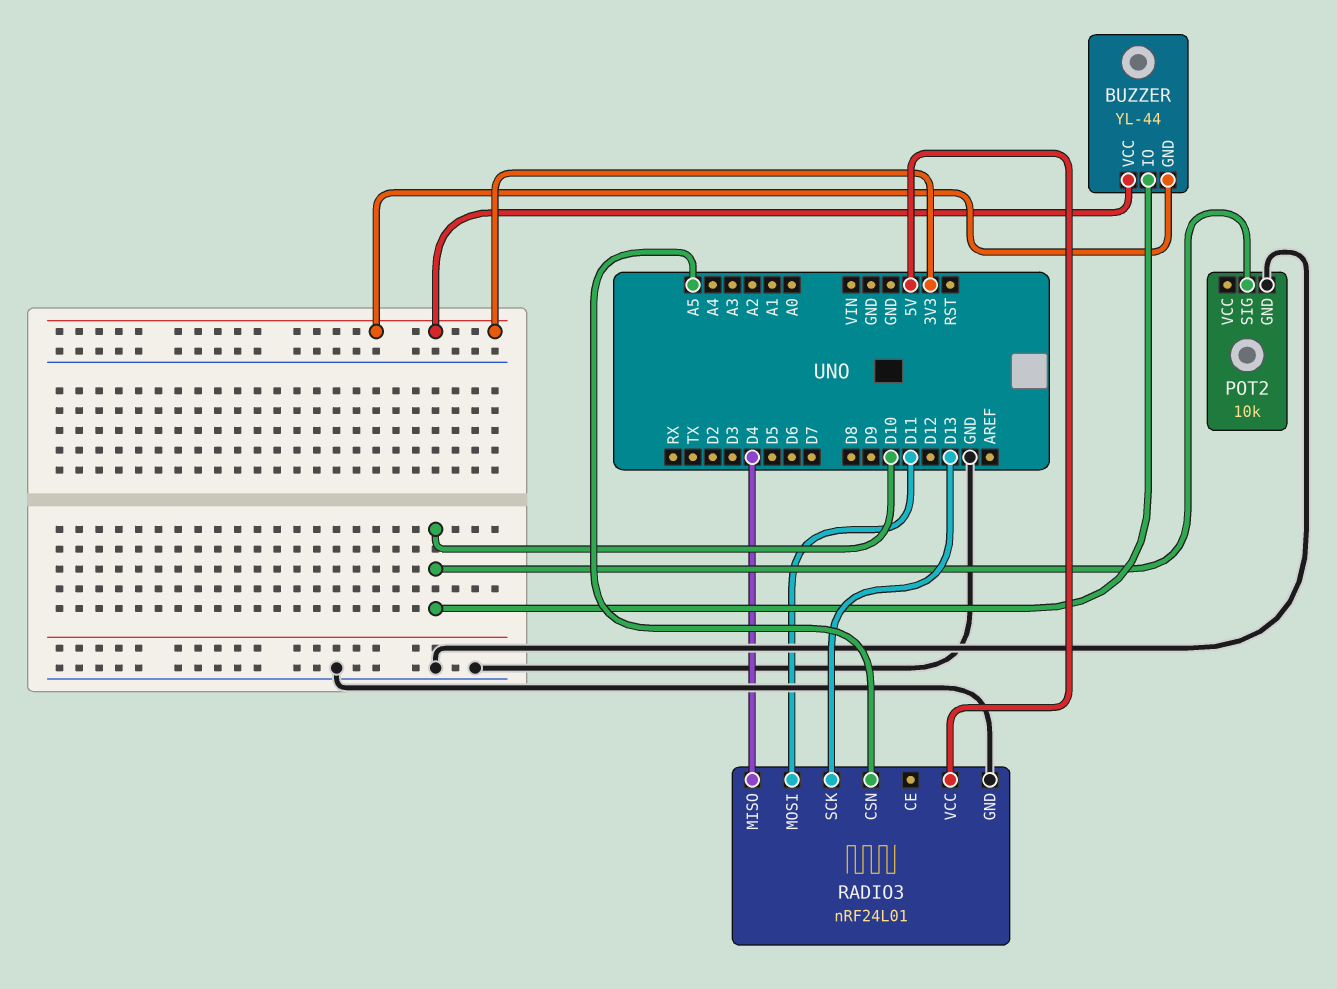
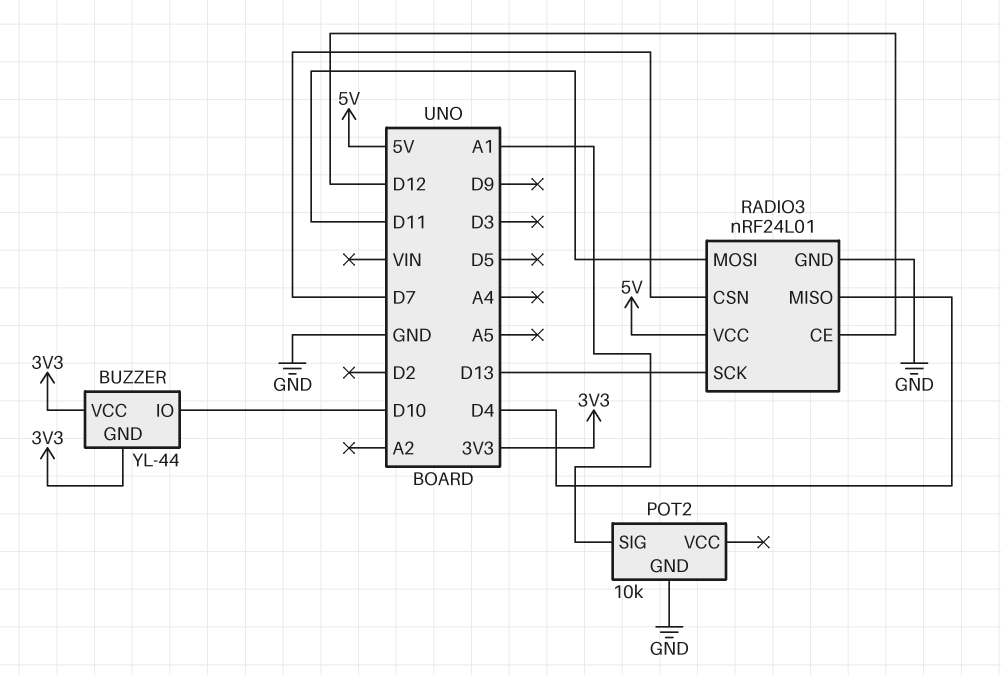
POT2 pin SIG: D10 -> A1
RADIO3 pin CE: none -> D12
RADIO3 pin CSN: A5 -> D7

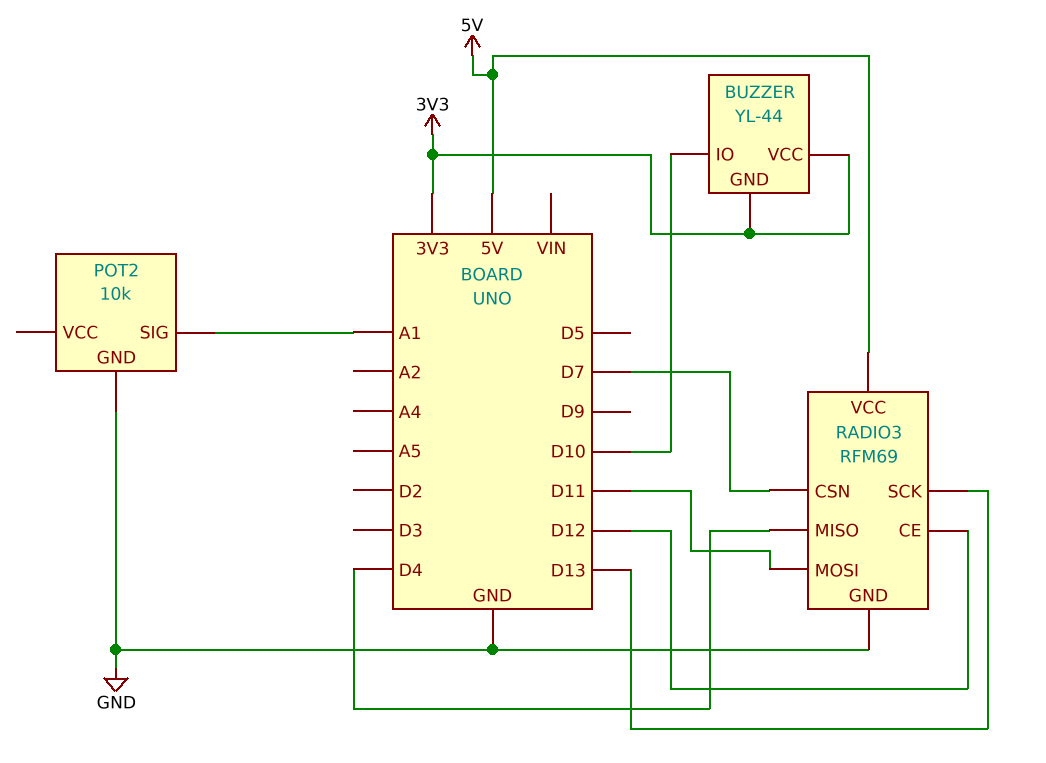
RADIO3: nRF24L01 -> RFM69

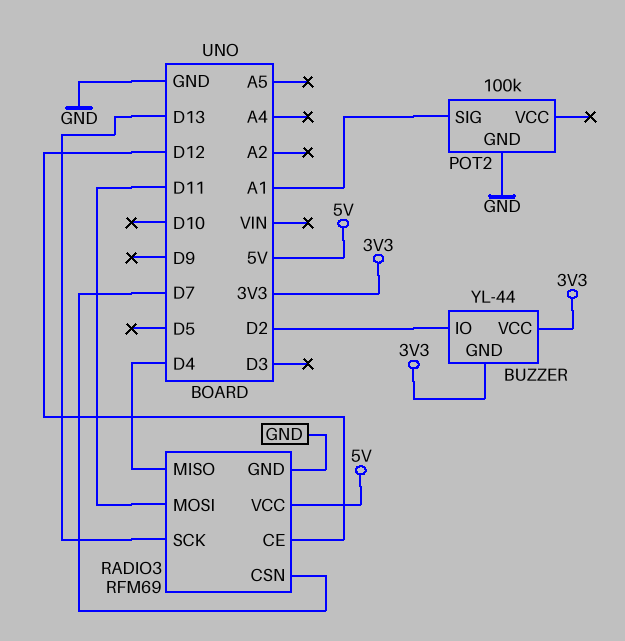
BUZZER pin IO: D10 -> D2
POT2: 10k -> 100k

